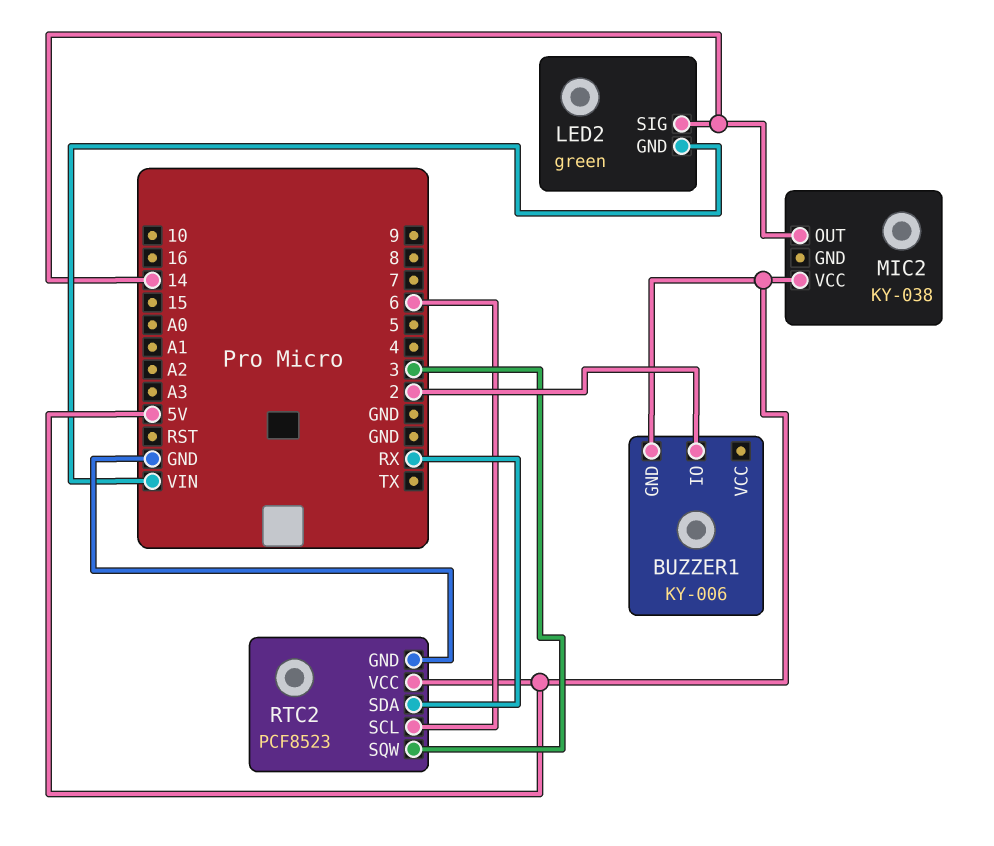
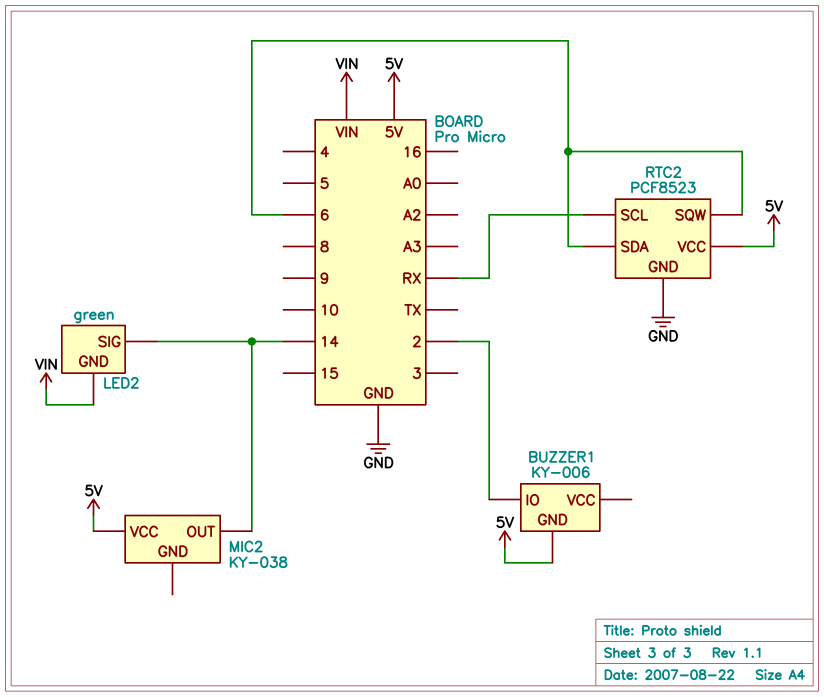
RTC2 pin SCL: 6 -> RX
RTC2 pin SDA: RX -> 6
RTC2 pin SQW: 3 -> 6

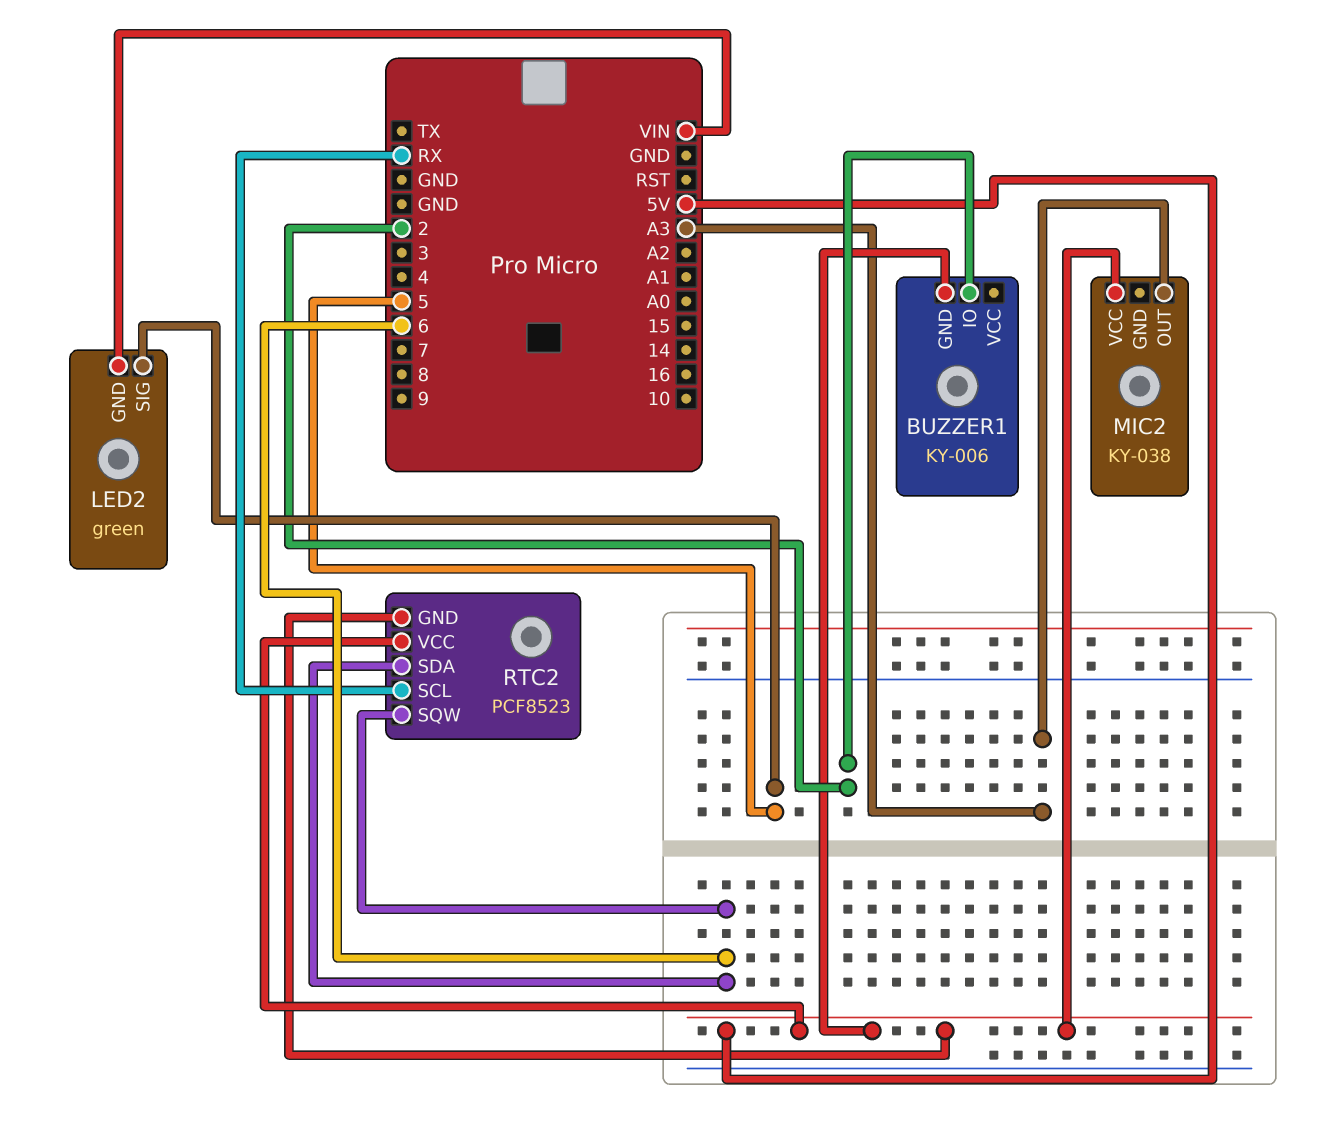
LED2 pin SIG: 14 -> 5
MIC2 pin OUT: 14 -> A3
RTC2 pin GND: GND -> 5V

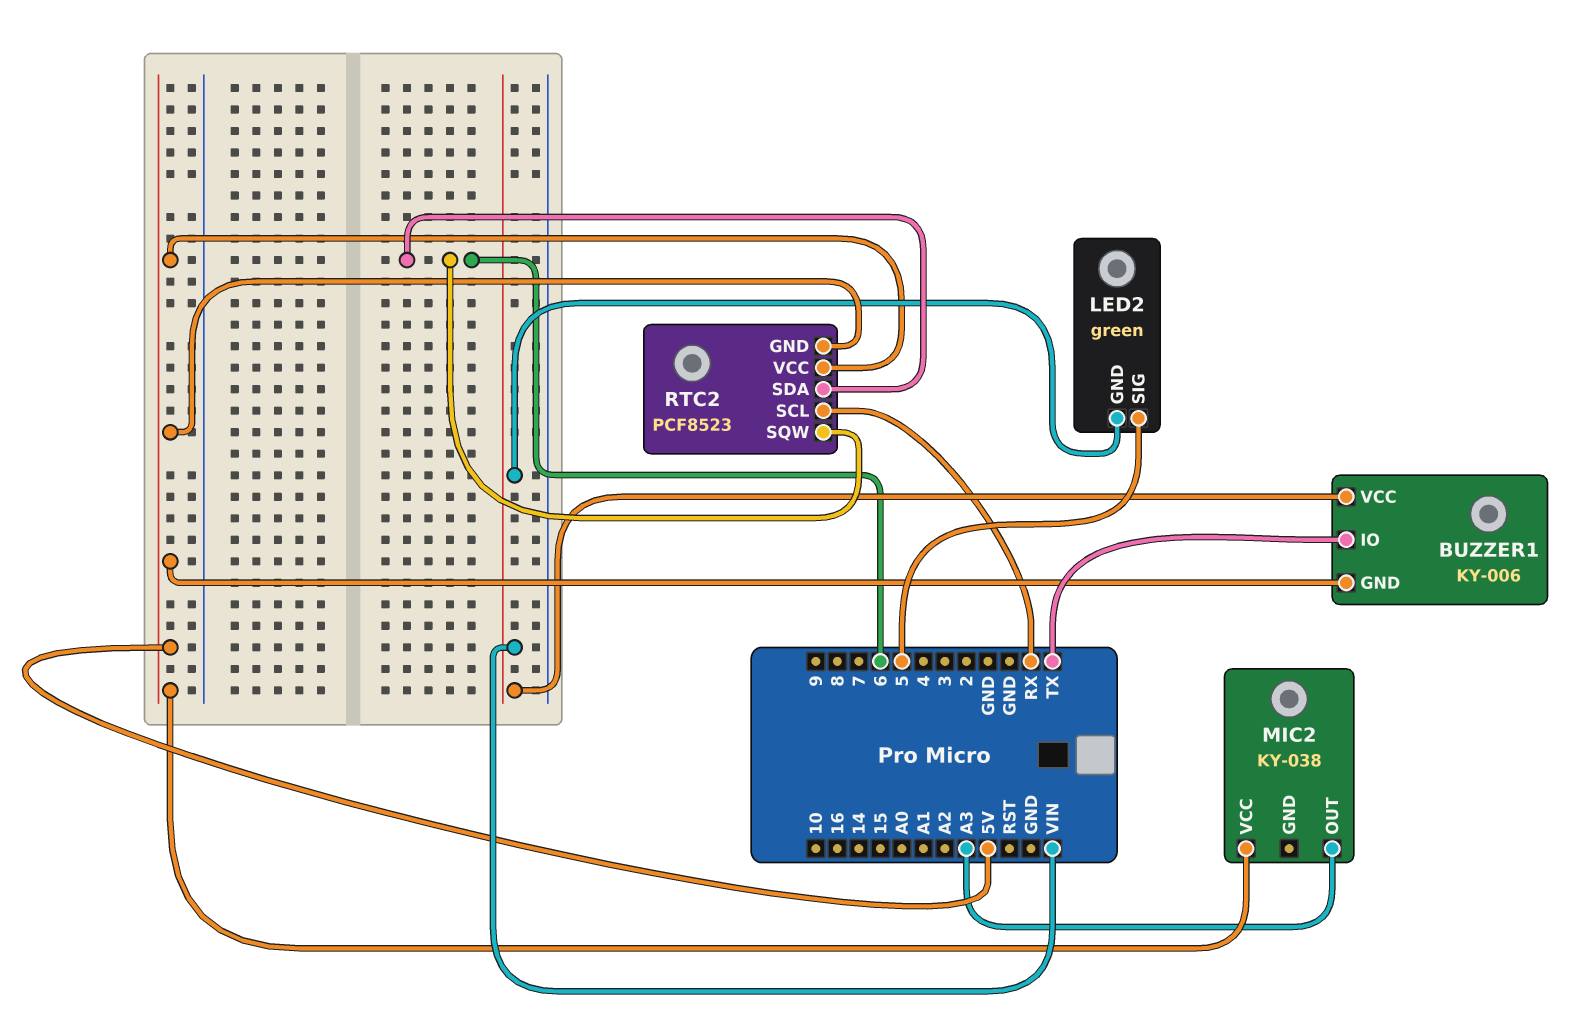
BUZZER1 pin IO: 2 -> TX
BUZZER1 pin VCC: none -> VIN

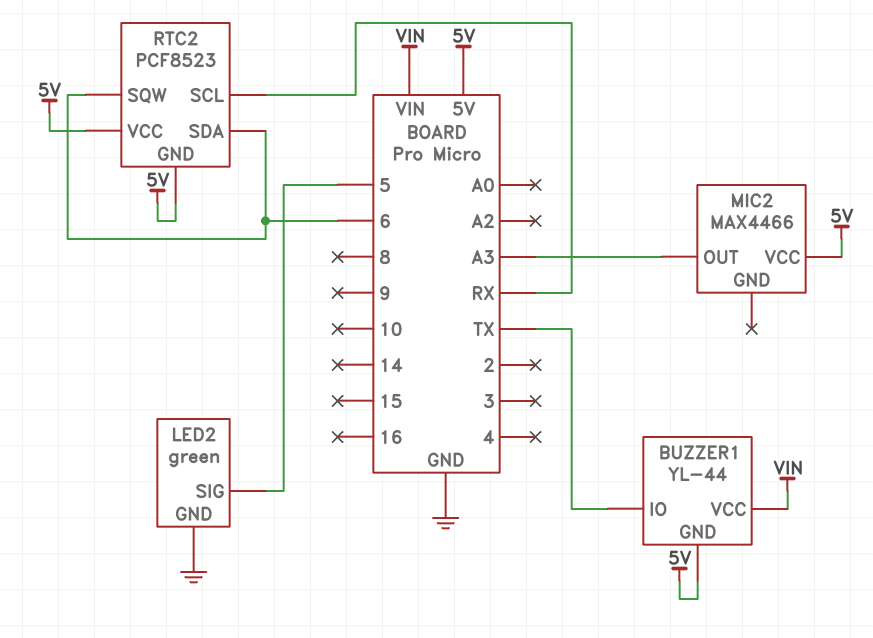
BUZZER1: KY-006 -> YL-44
LED2 pin GND: VIN -> GND
MIC2: KY-038 -> MAX4466

